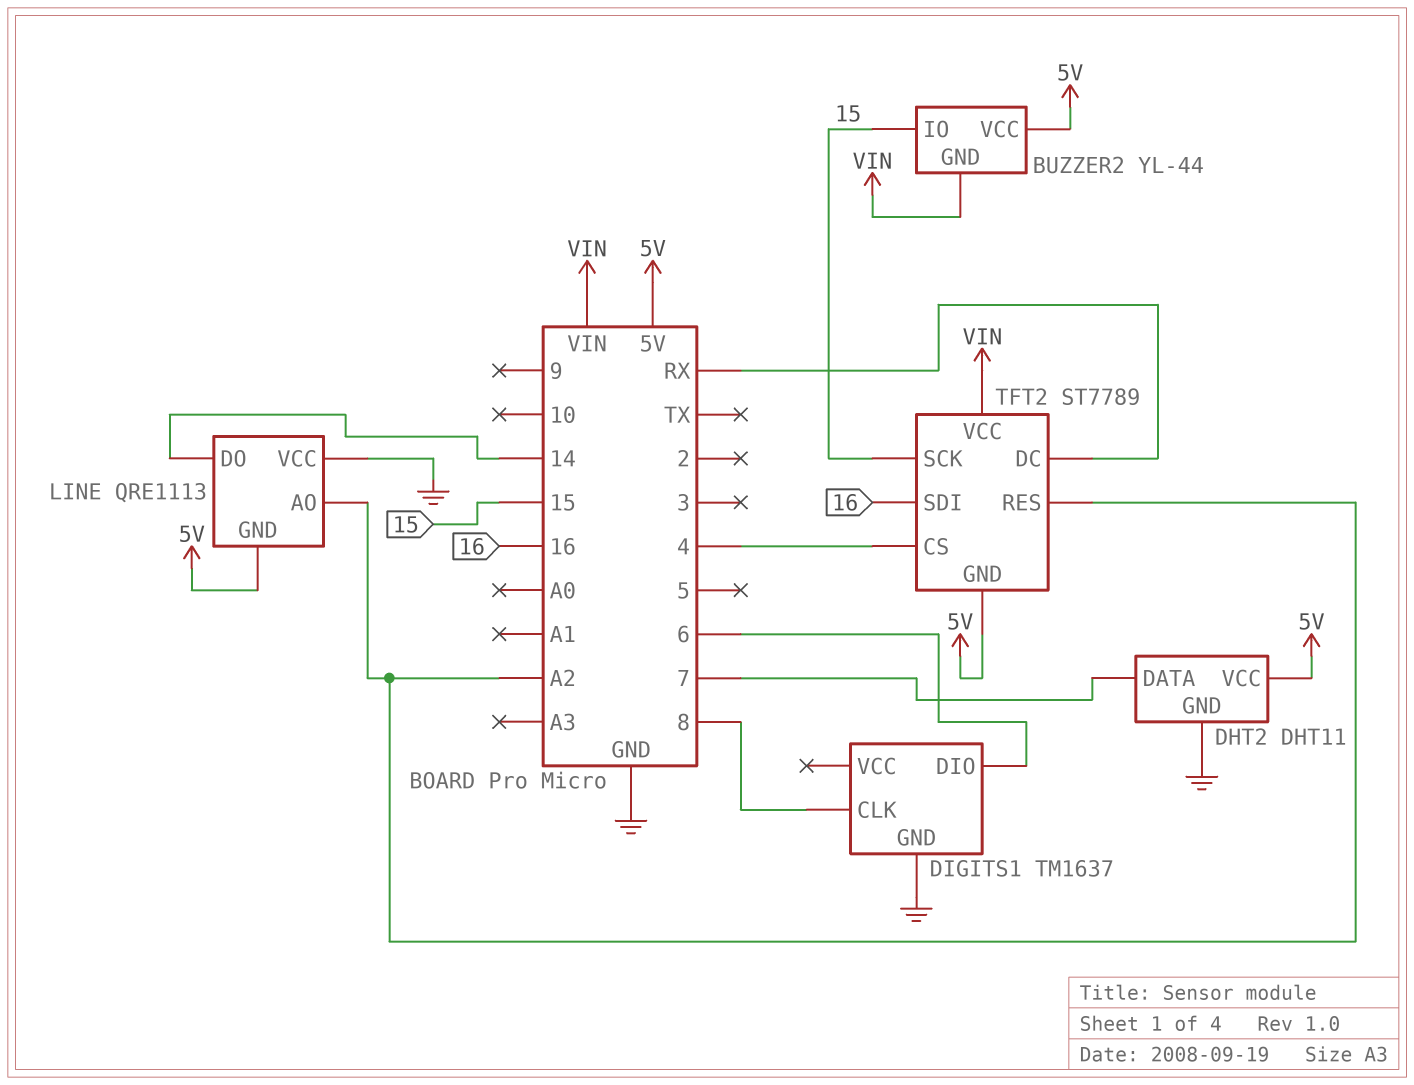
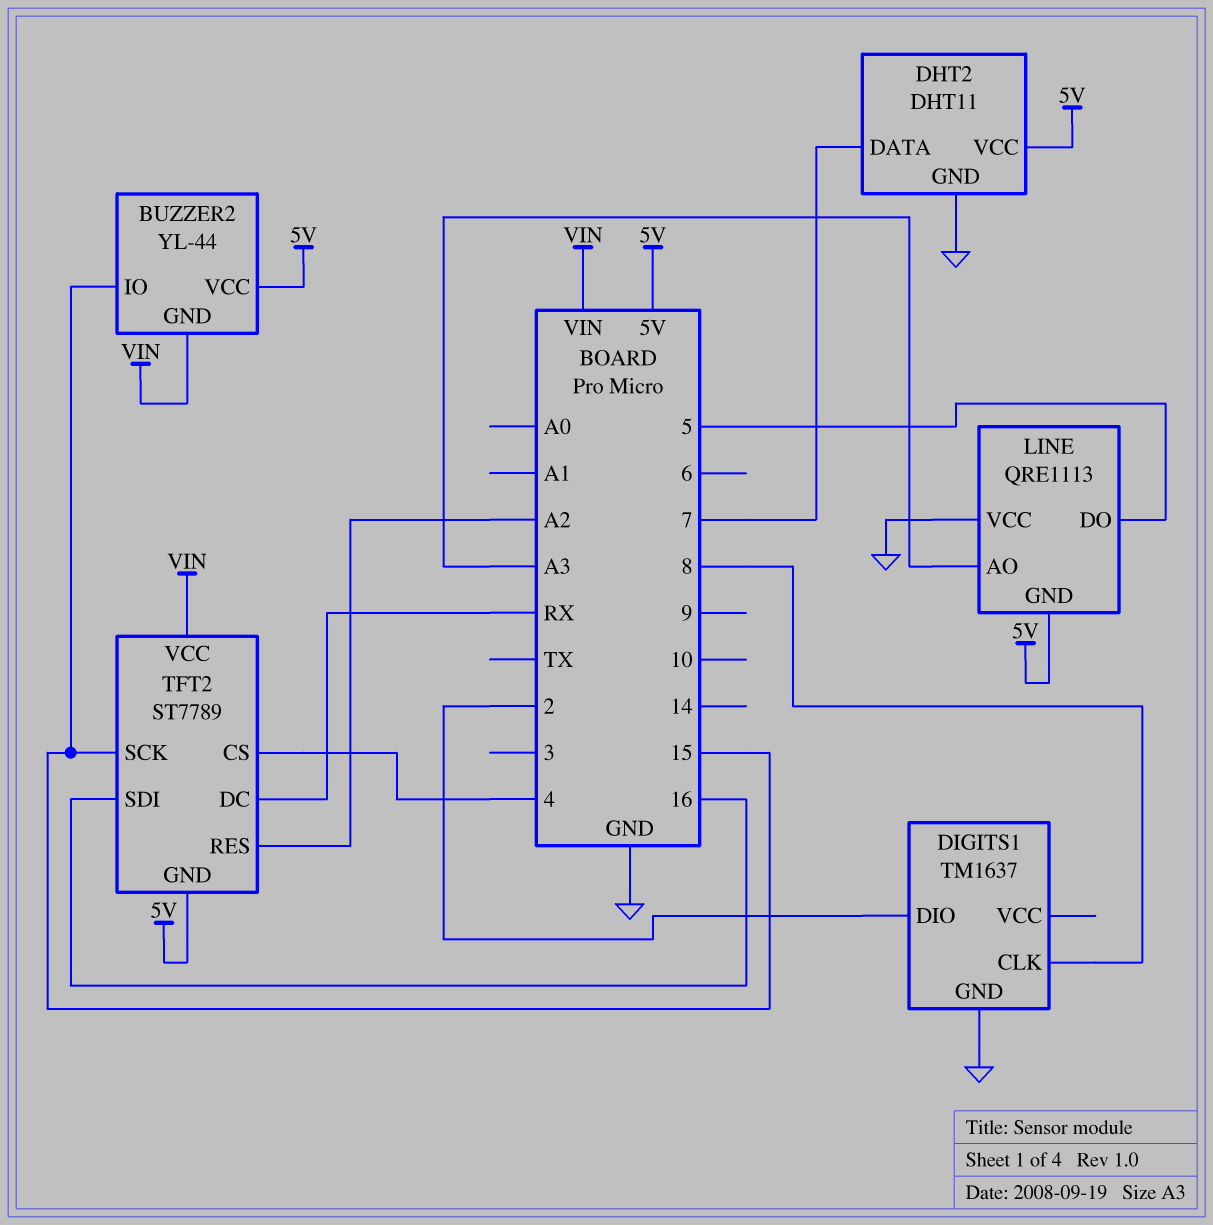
DIGITS1 pin DIO: 6 -> 2
LINE pin AO: A2 -> A3
LINE pin DO: 14 -> 5

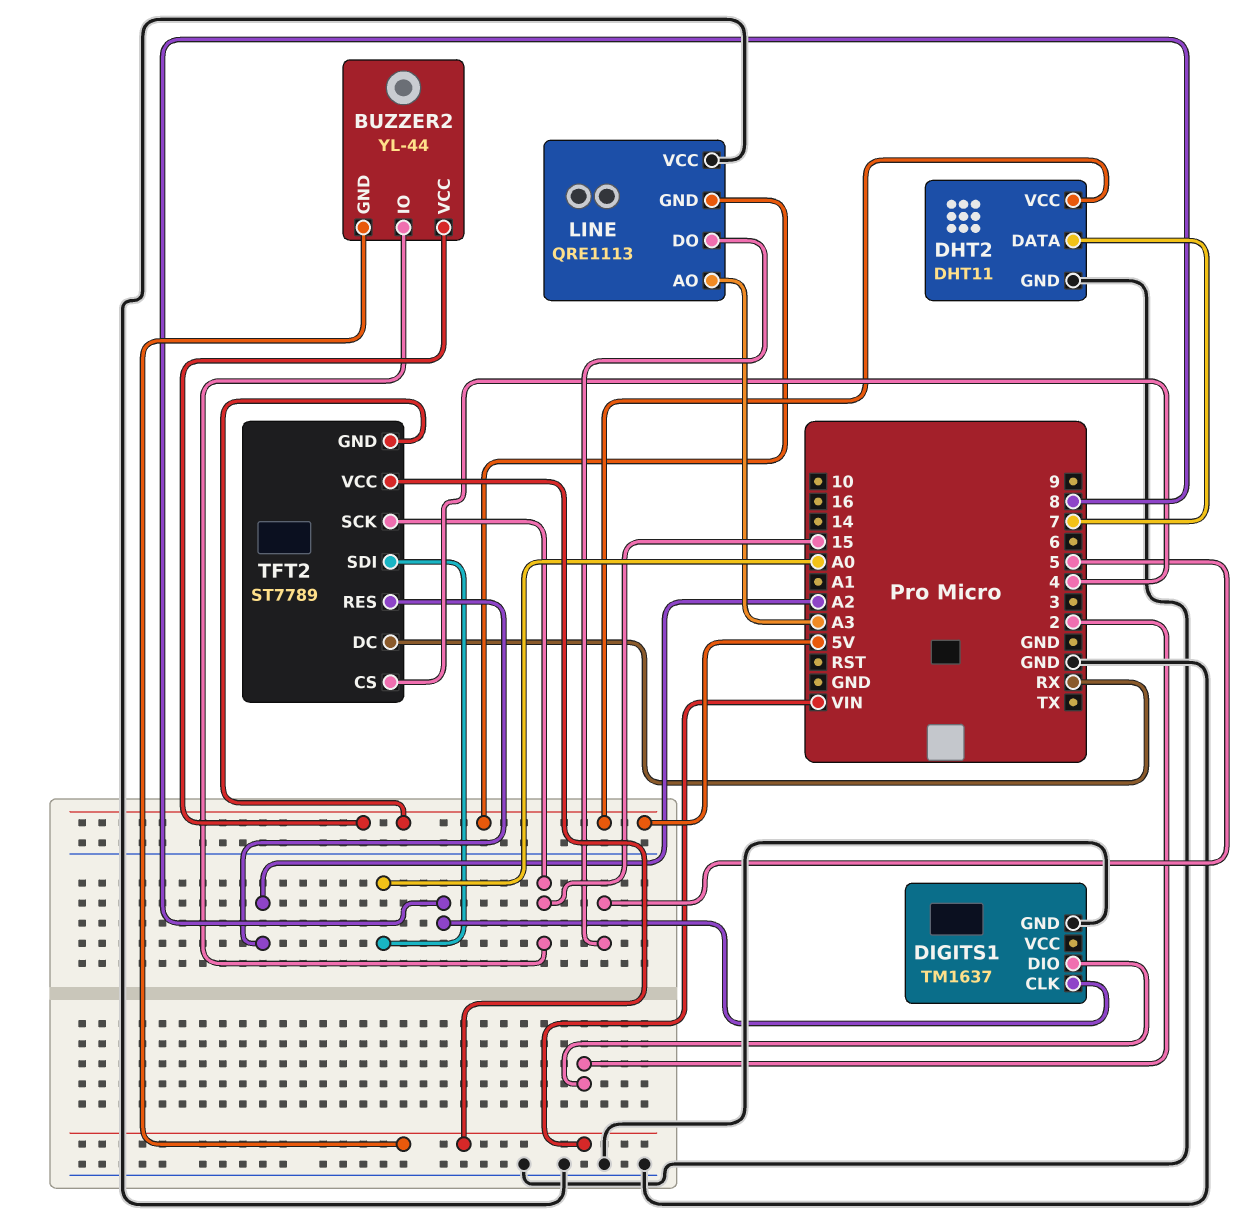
TFT2 pin SDI: 16 -> A0

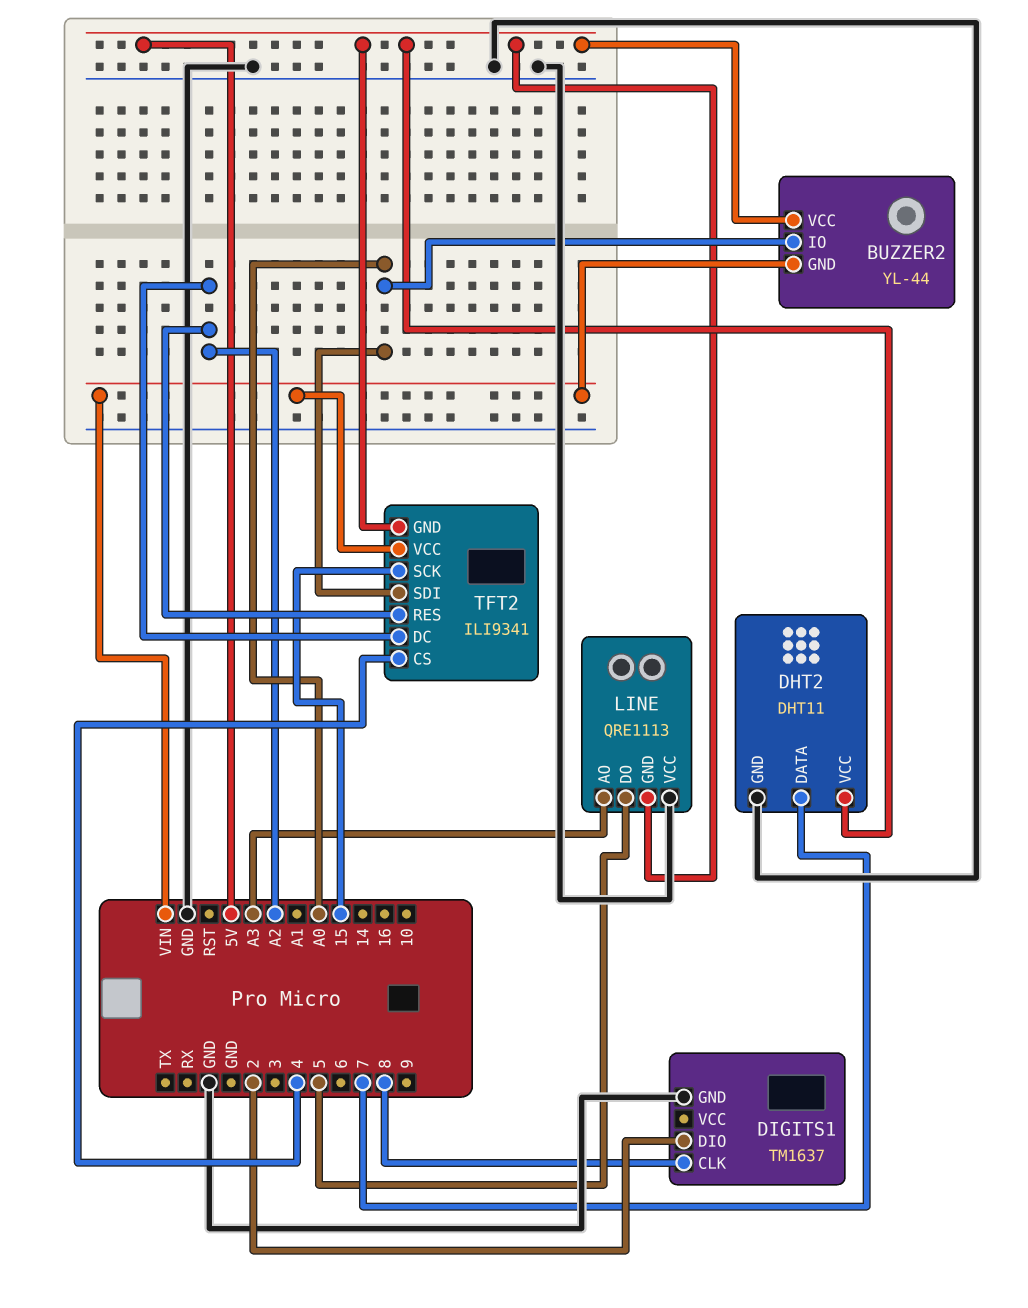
BUZZER2 pin IO: 15 -> A0
TFT2: ST7789 -> ILI9341
TFT2 pin DC: RX -> A2

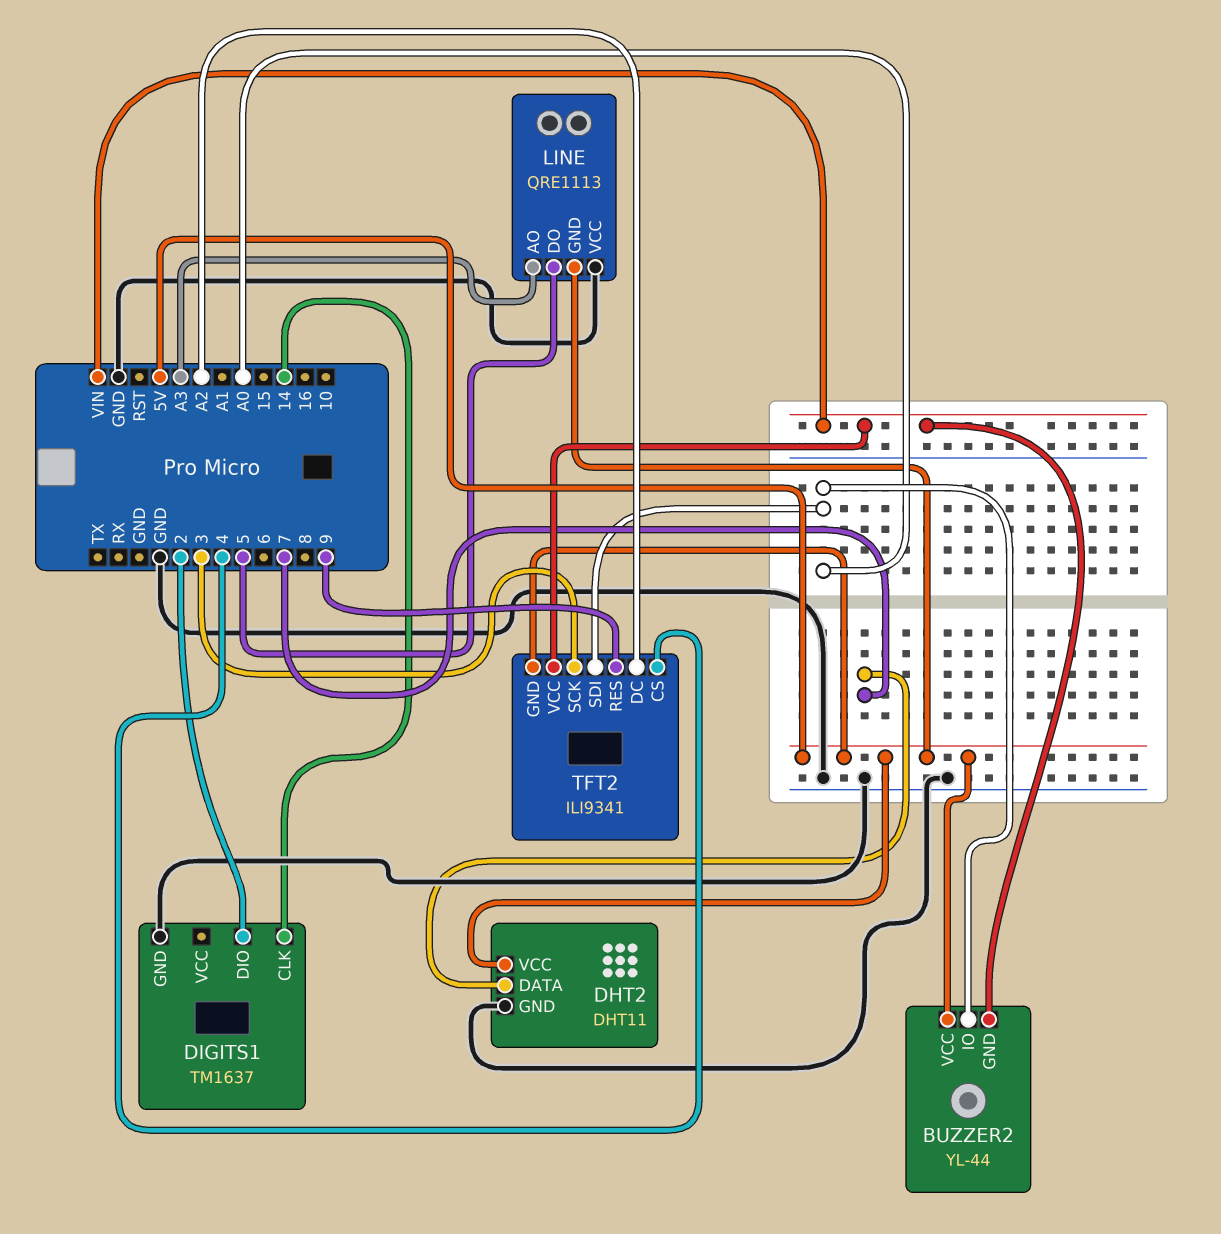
DIGITS1 pin CLK: 8 -> 14
TFT2 pin RES: A2 -> 9
TFT2 pin SCK: 15 -> 3

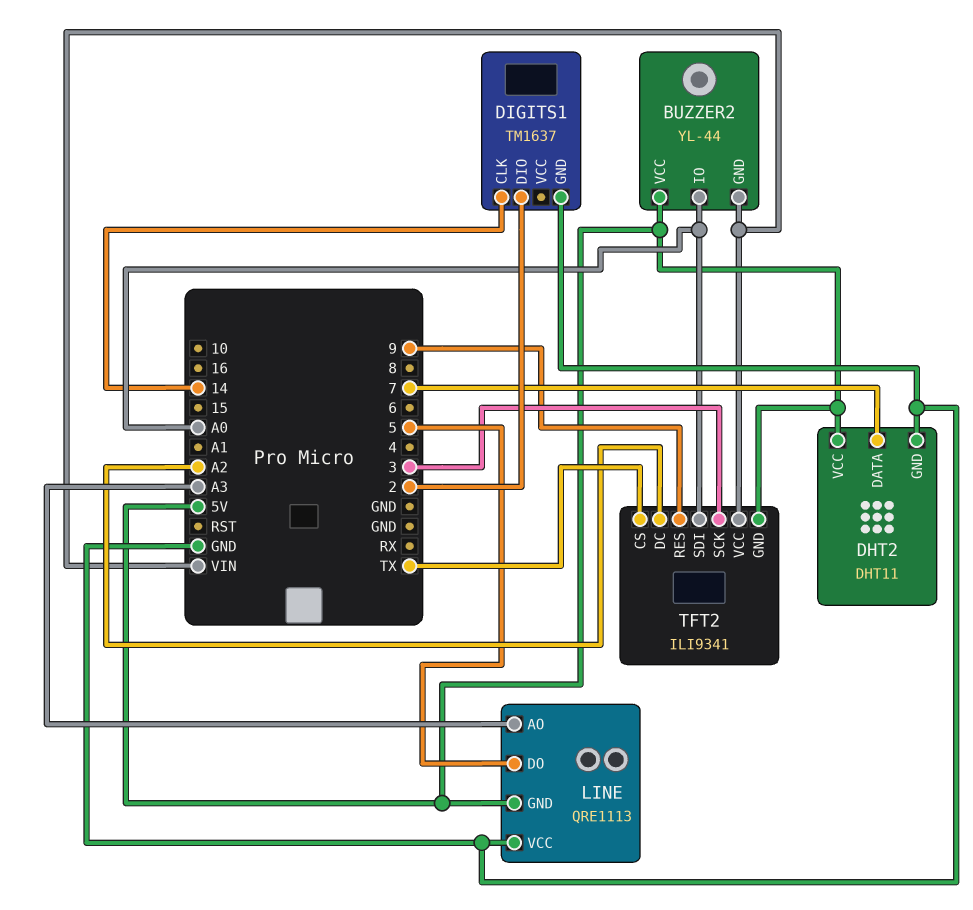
TFT2 pin CS: 4 -> TX

